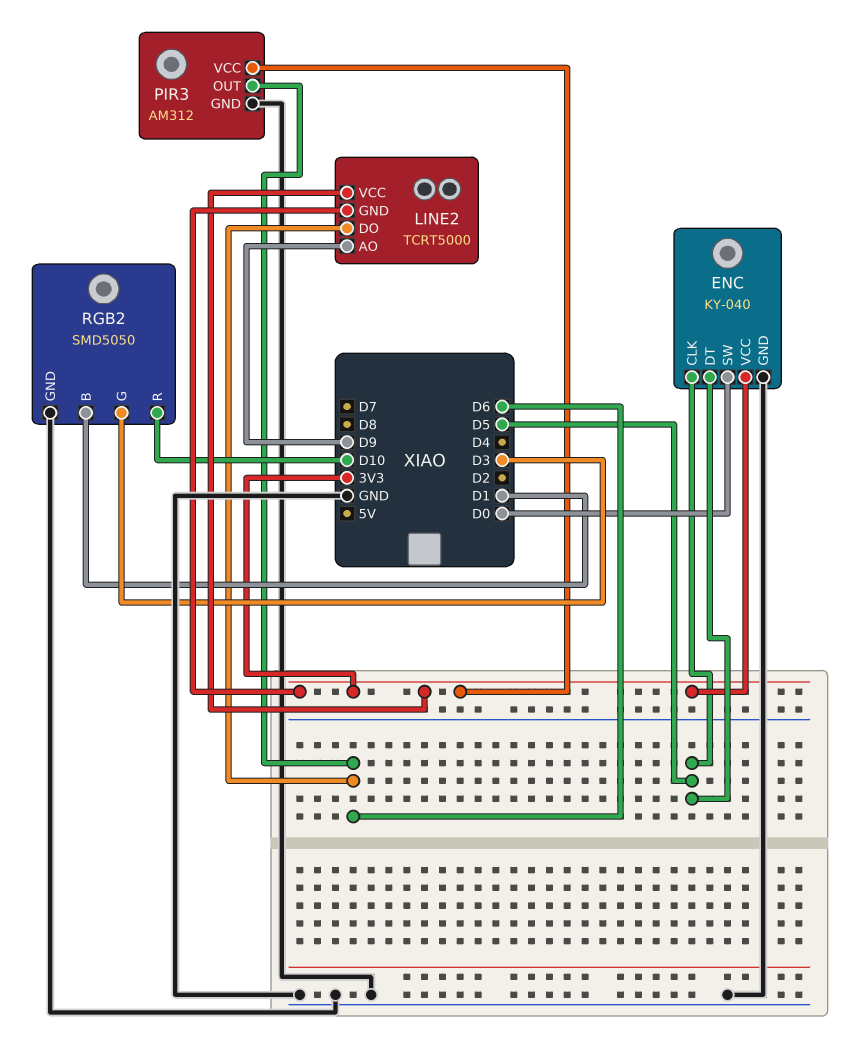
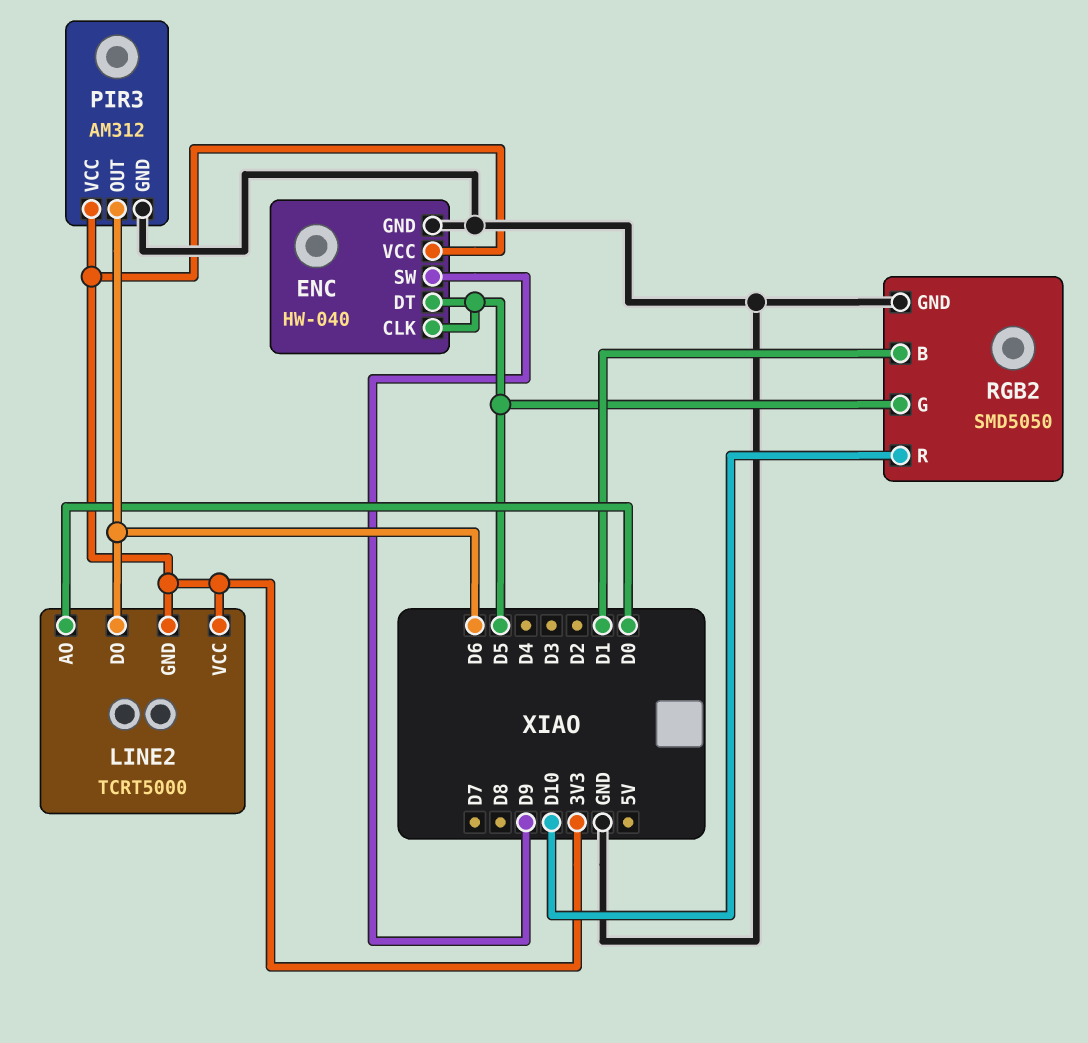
ENC: KY-040 -> HW-040
ENC pin SW: D0 -> D9
LINE2 pin AO: D9 -> D0
RGB2 pin G: D3 -> D5

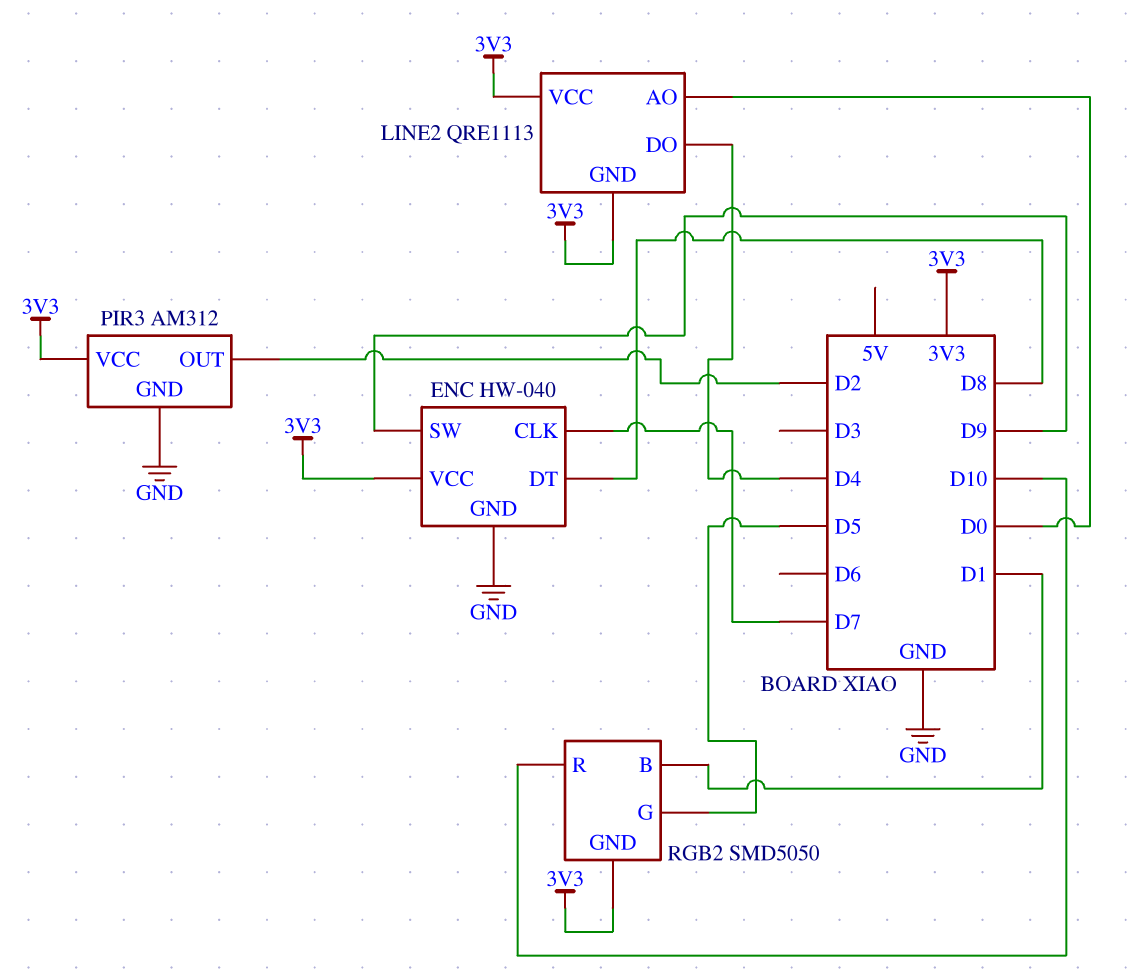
ENC pin CLK: D5 -> D7
ENC pin DT: D5 -> D8
LINE2: TCRT5000 -> QRE1113
LINE2 pin DO: D6 -> D4
PIR3 pin OUT: D6 -> D2
RGB2 pin GND: GND -> 3V3

